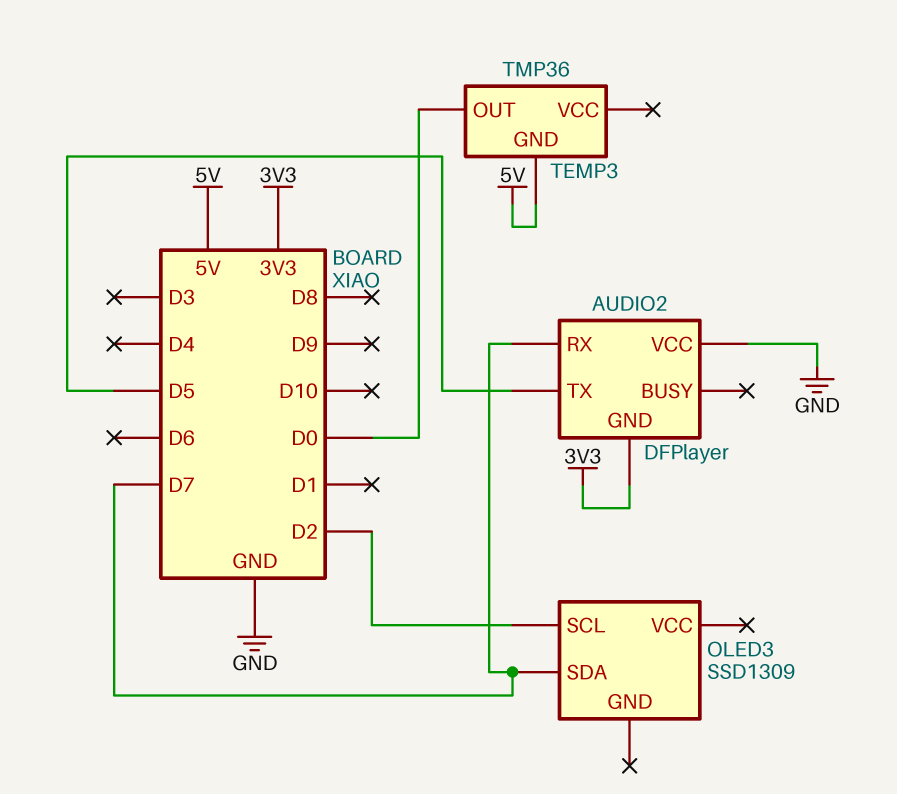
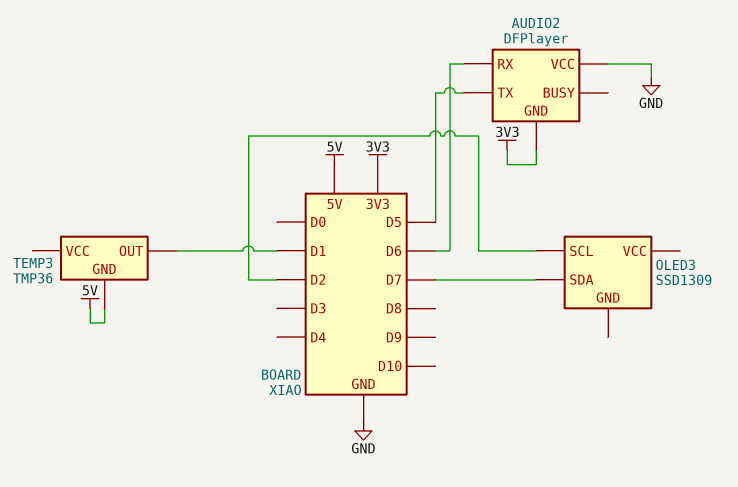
AUDIO2 pin RX: D7 -> D6
TEMP3 pin OUT: D0 -> D1

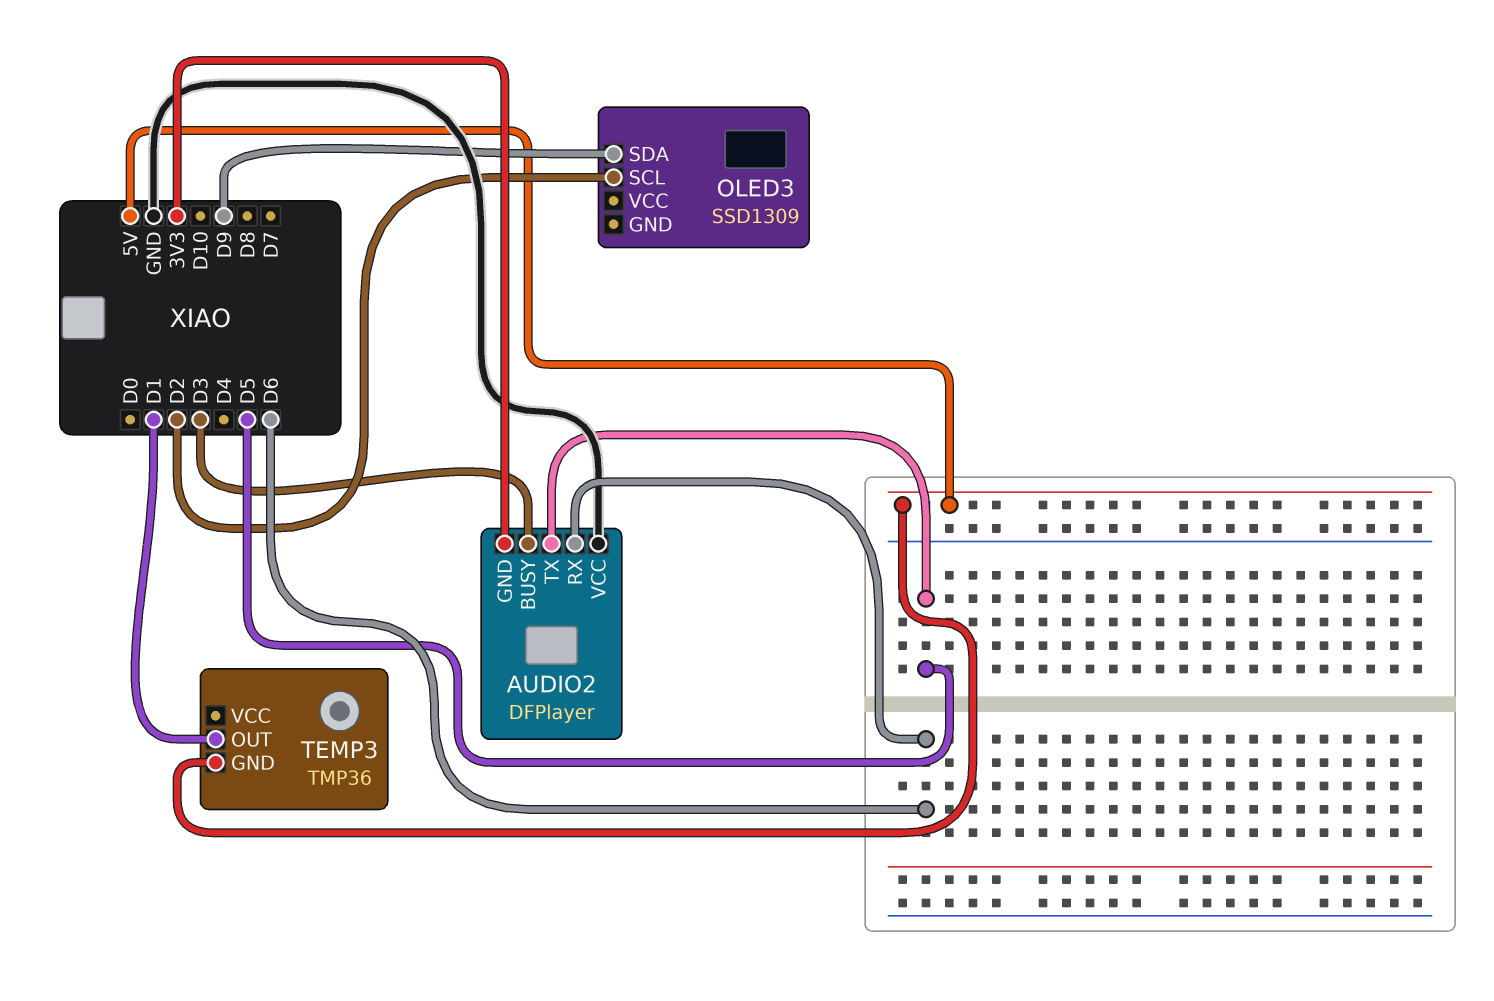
AUDIO2 pin BUSY: none -> D3
OLED3 pin SDA: D7 -> D9

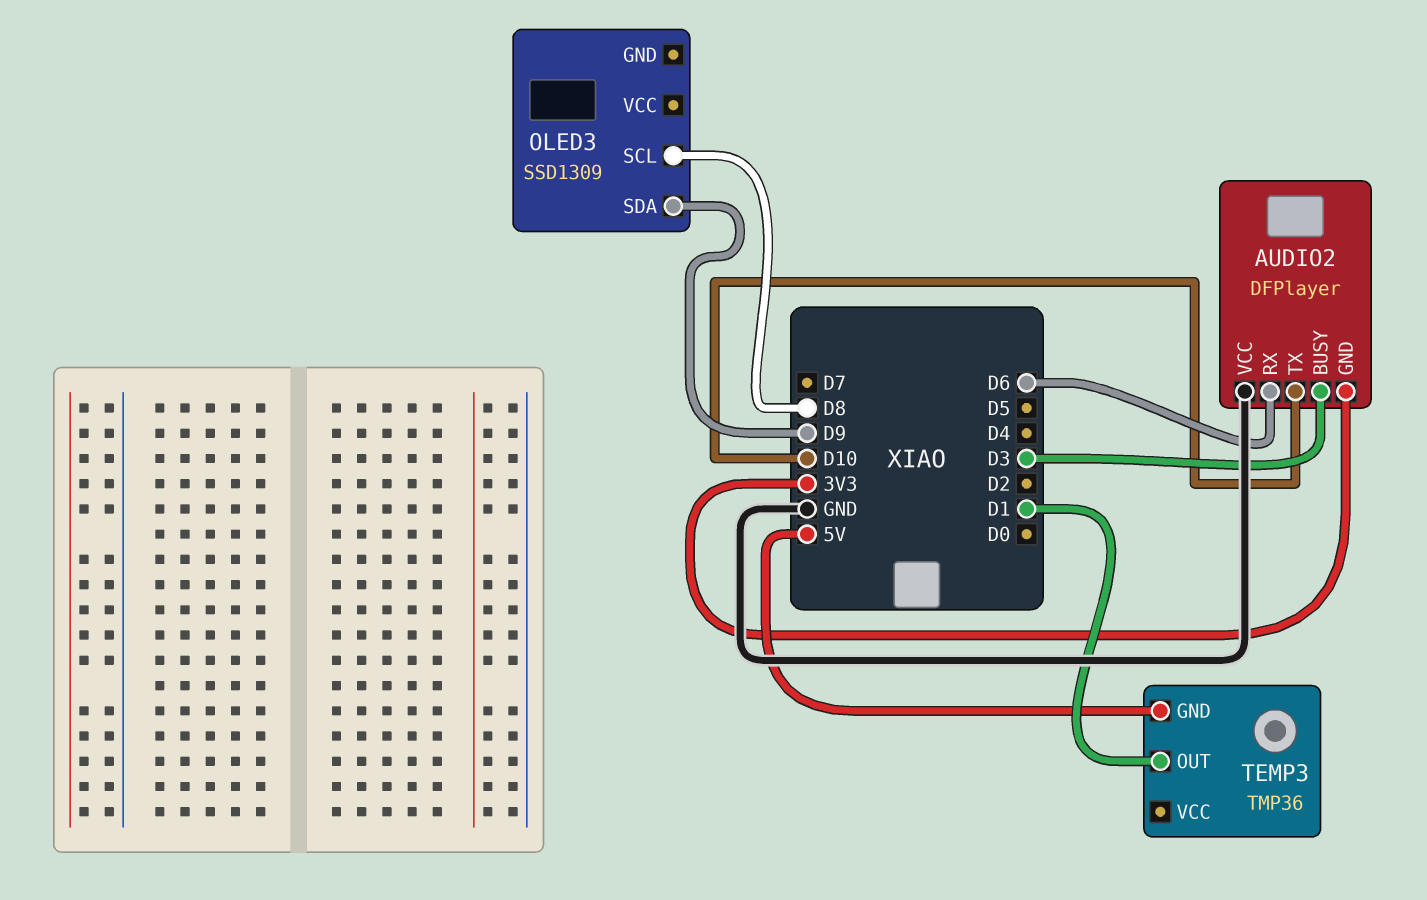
AUDIO2 pin TX: D5 -> D10
OLED3 pin SCL: D2 -> D8

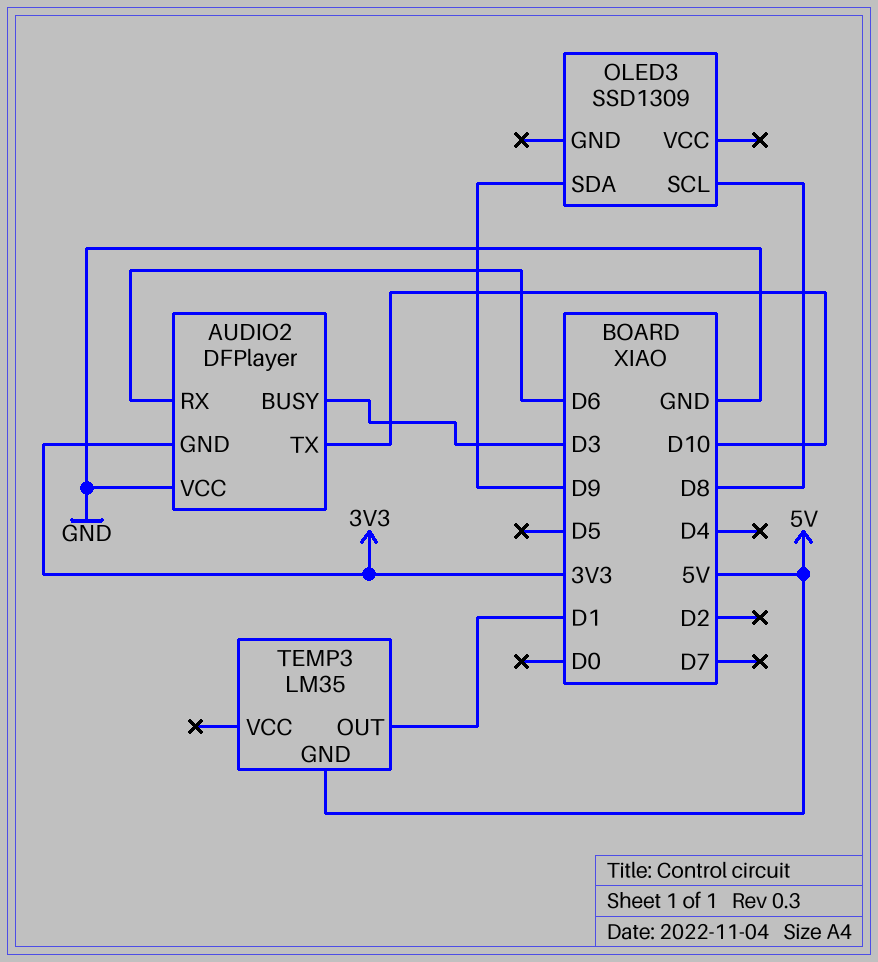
TEMP3: TMP36 -> LM35

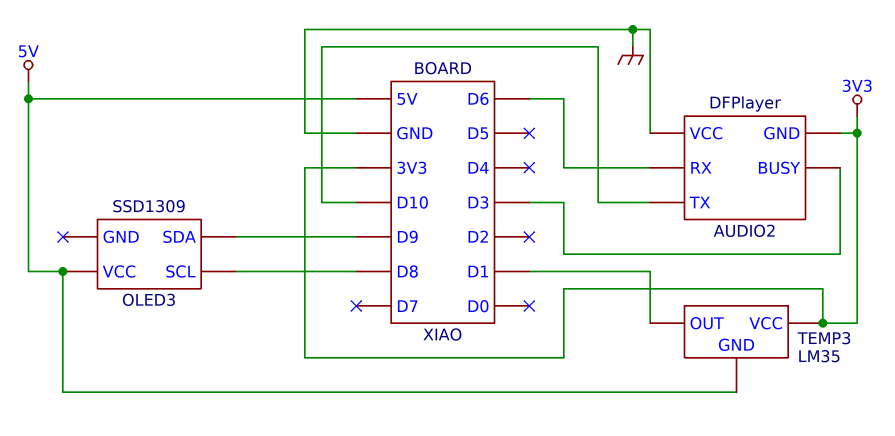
OLED3 pin VCC: none -> 5V
TEMP3 pin VCC: none -> 3V3

